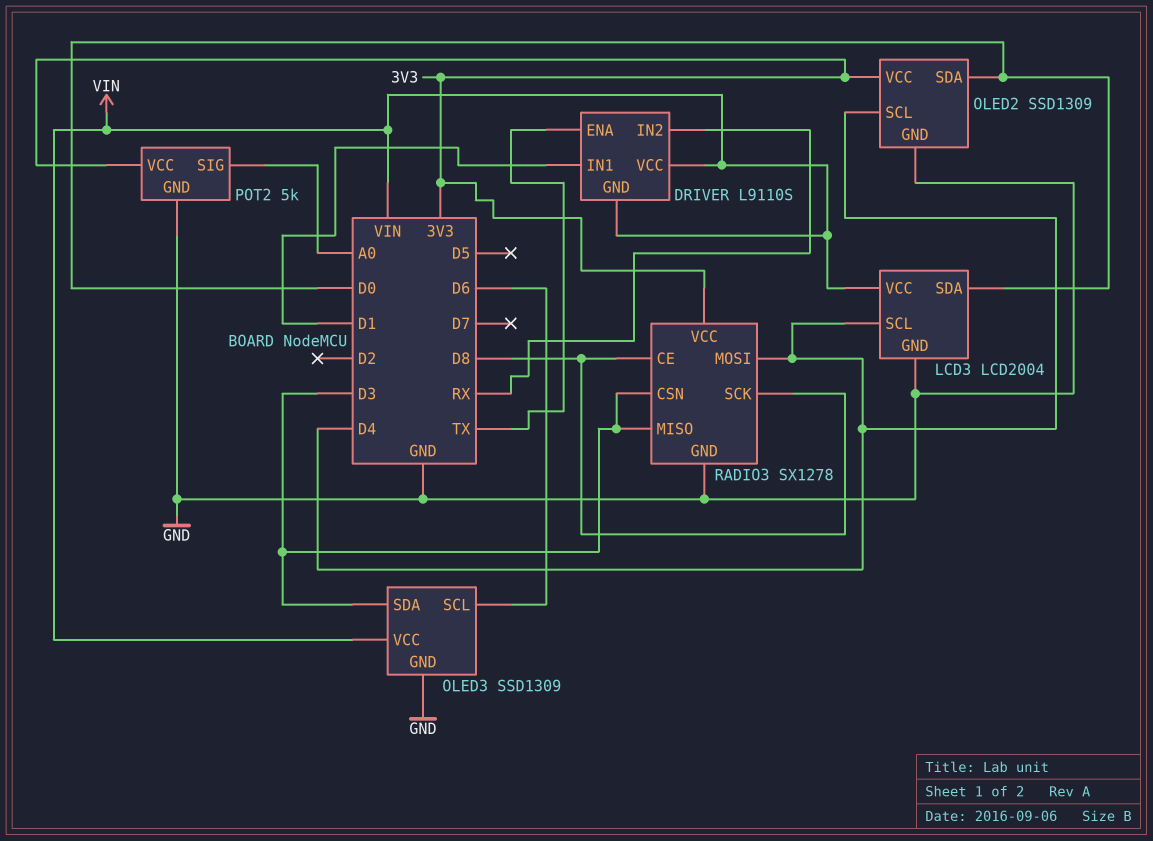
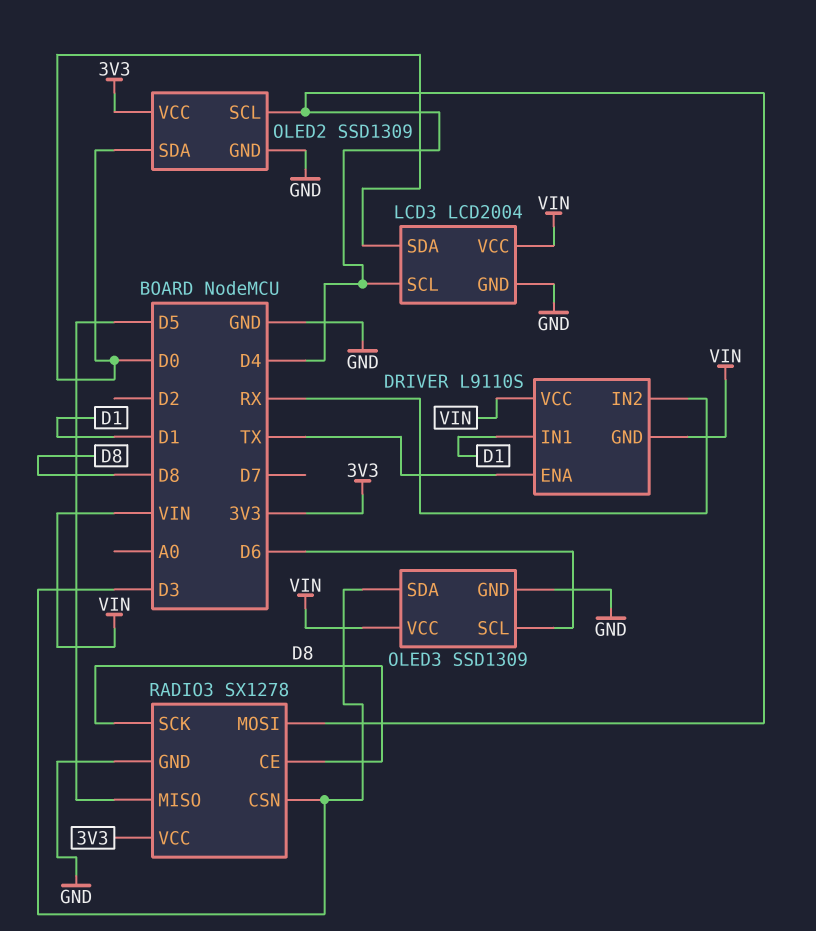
POT2: 5k -> none
POT2 pin GND: GND -> none
POT2 pin SIG: A0 -> none
POT2 pin VCC: 3V3 -> none
RADIO3 pin MISO: D3 -> D5

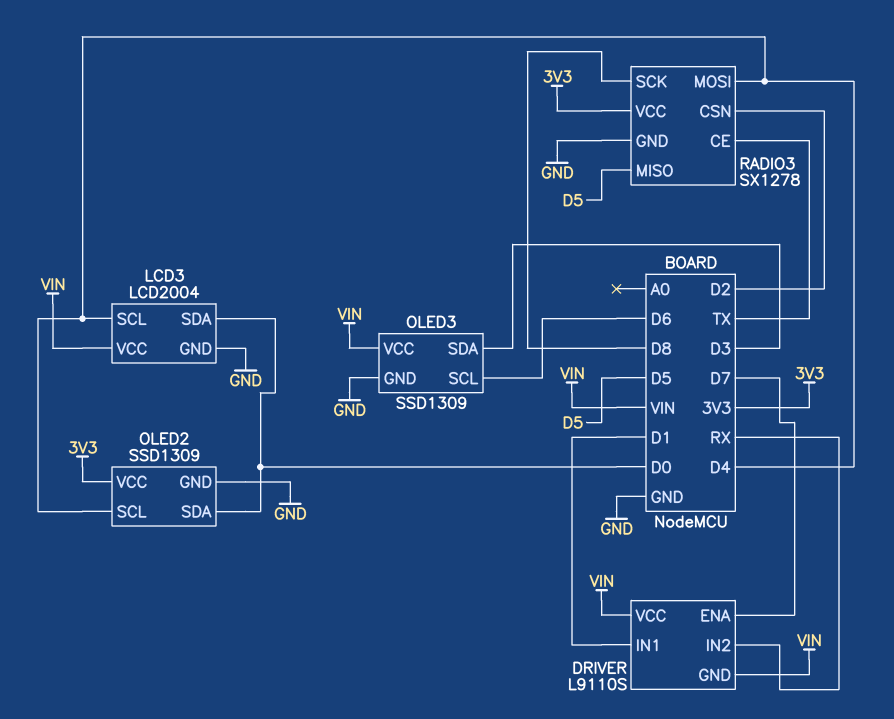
DRIVER pin ENA: TX -> D7
RADIO3 pin CE: D8 -> TX
RADIO3 pin CSN: D3 -> D2

